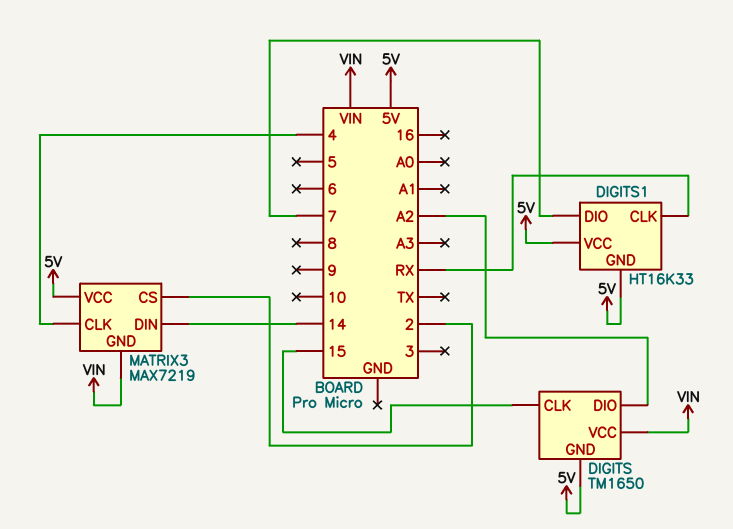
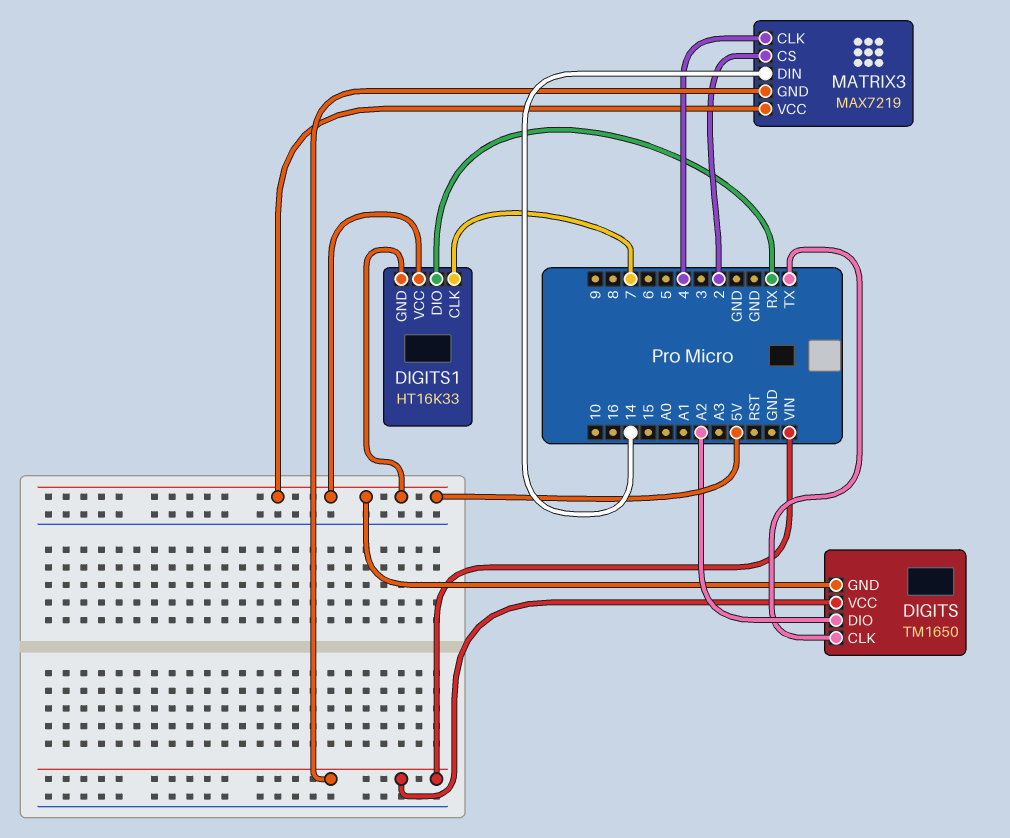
DIGITS pin CLK: 15 -> TX
DIGITS1 pin CLK: RX -> 7
DIGITS1 pin DIO: 7 -> RX

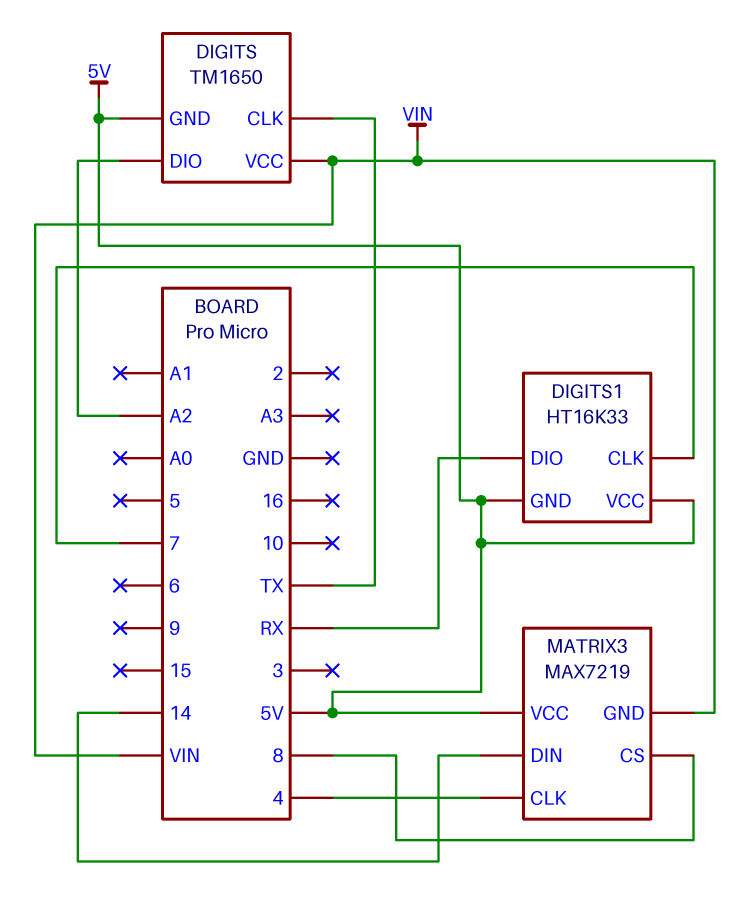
MATRIX3 pin CS: 2 -> 8

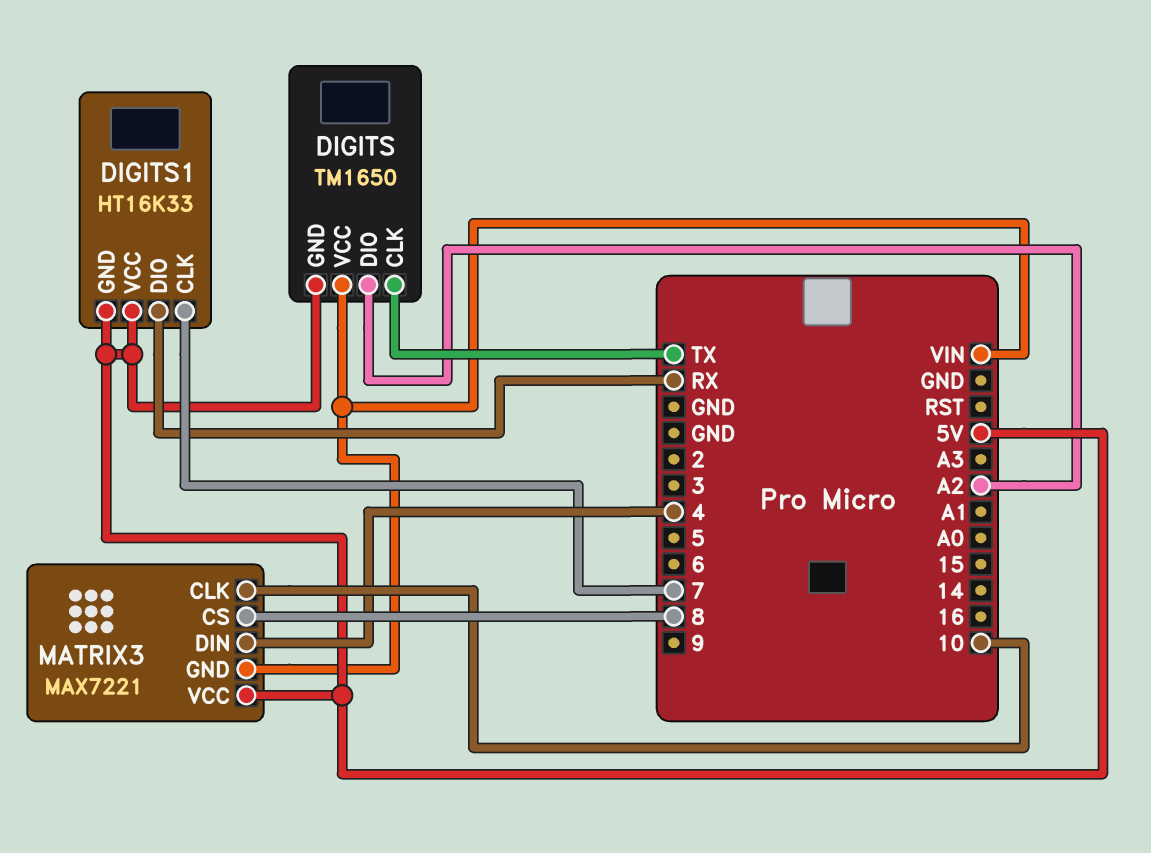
MATRIX3: MAX7219 -> MAX7221
MATRIX3 pin CLK: 4 -> 10
MATRIX3 pin DIN: 14 -> 4

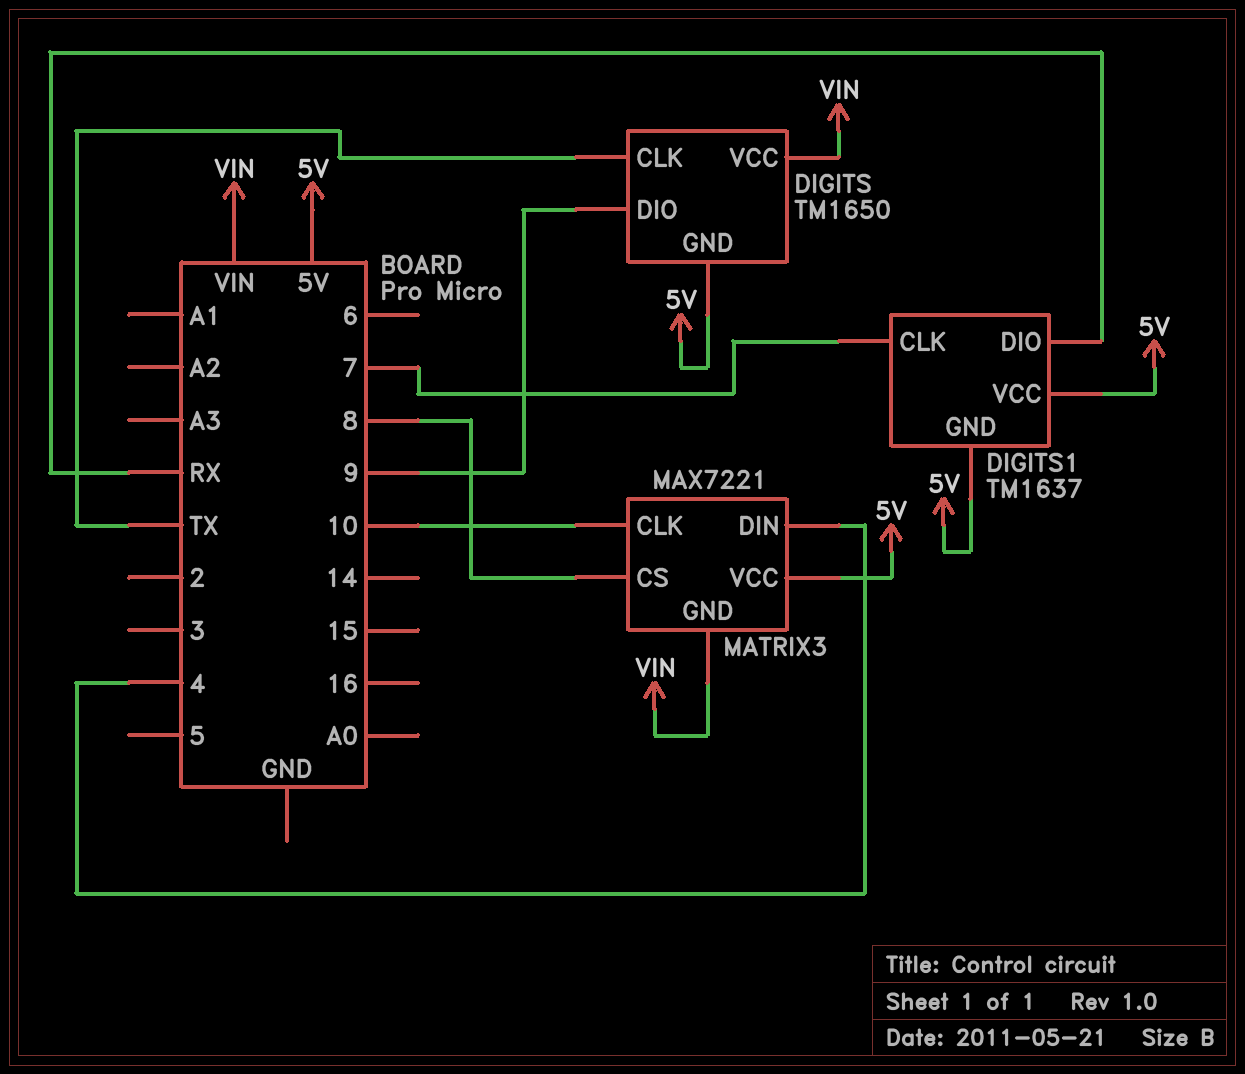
DIGITS pin DIO: A2 -> 9
DIGITS1: HT16K33 -> TM1637

